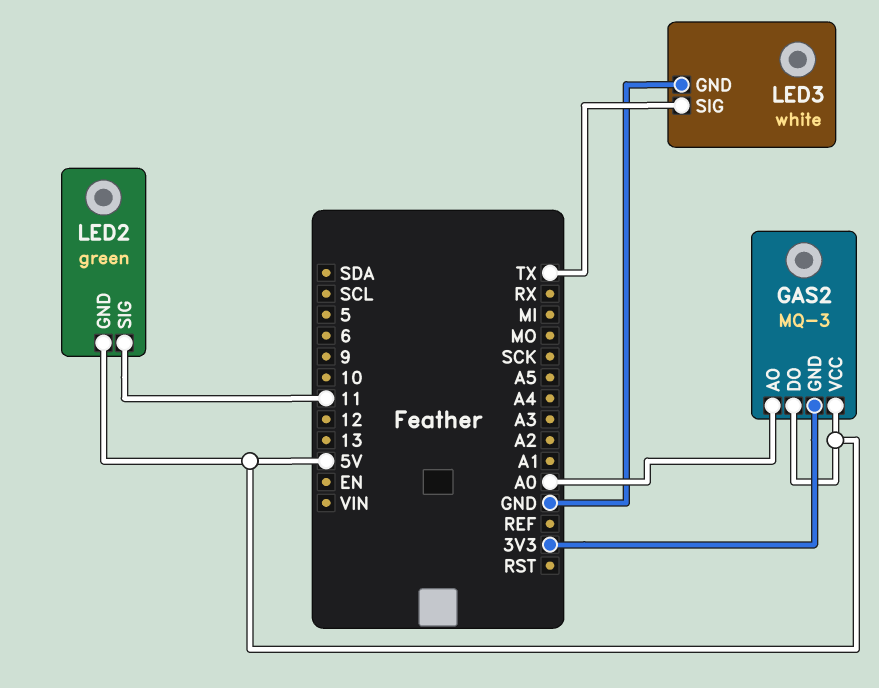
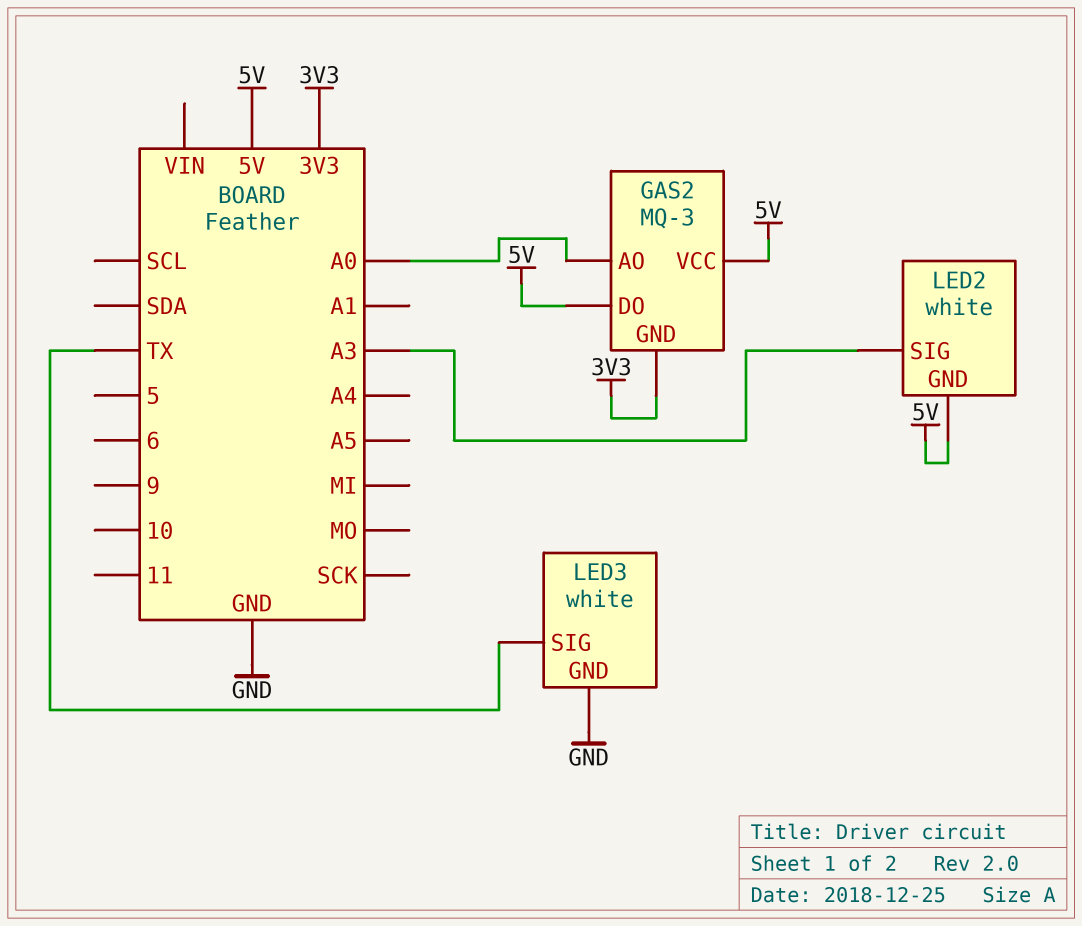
LED2: green -> white
LED2 pin SIG: 11 -> A3

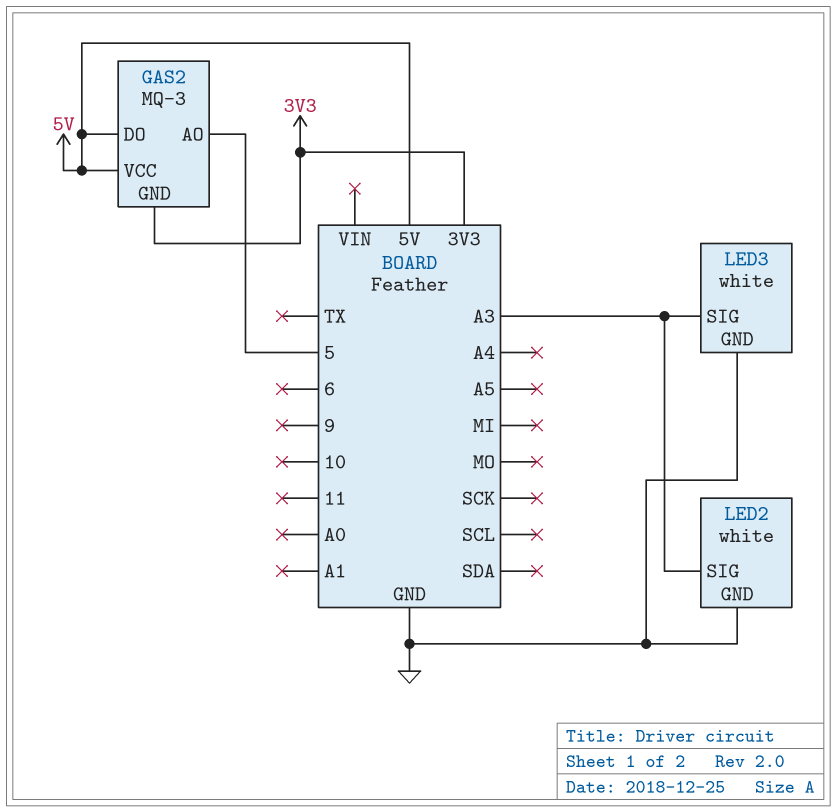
GAS2 pin AO: A0 -> 5
LED2 pin GND: 5V -> GND
LED3 pin SIG: TX -> A3

